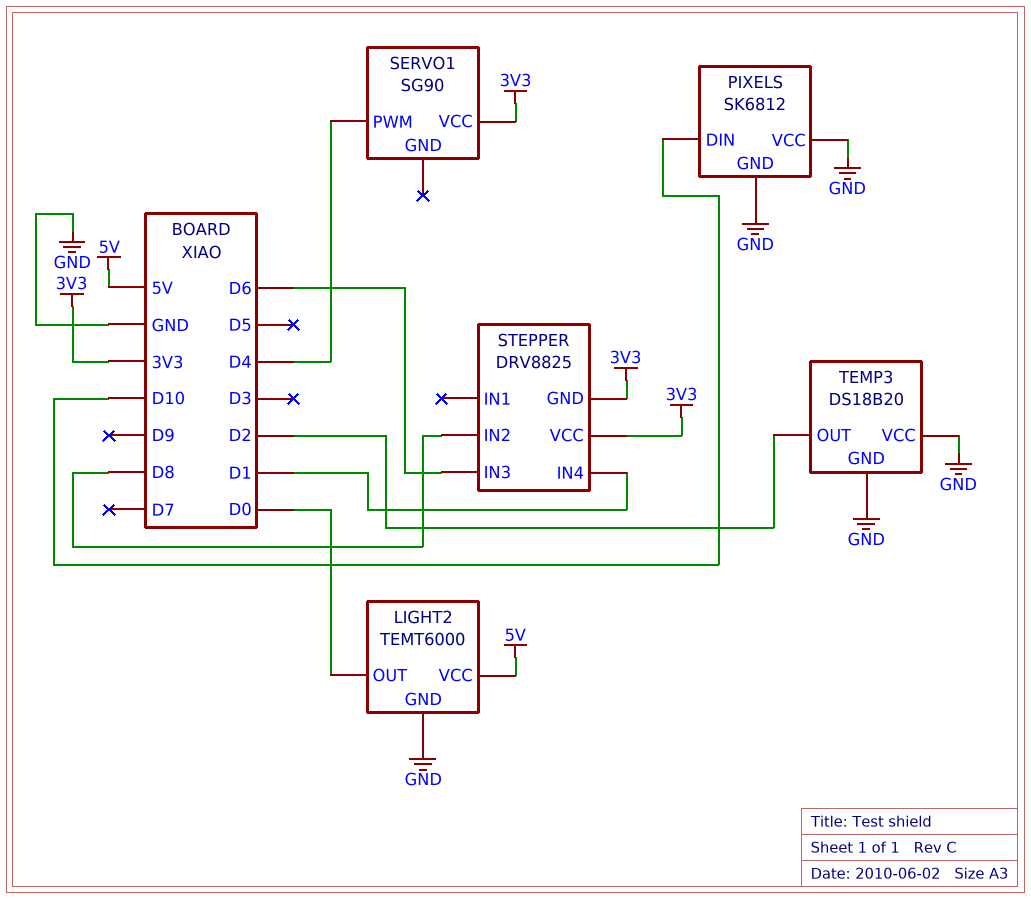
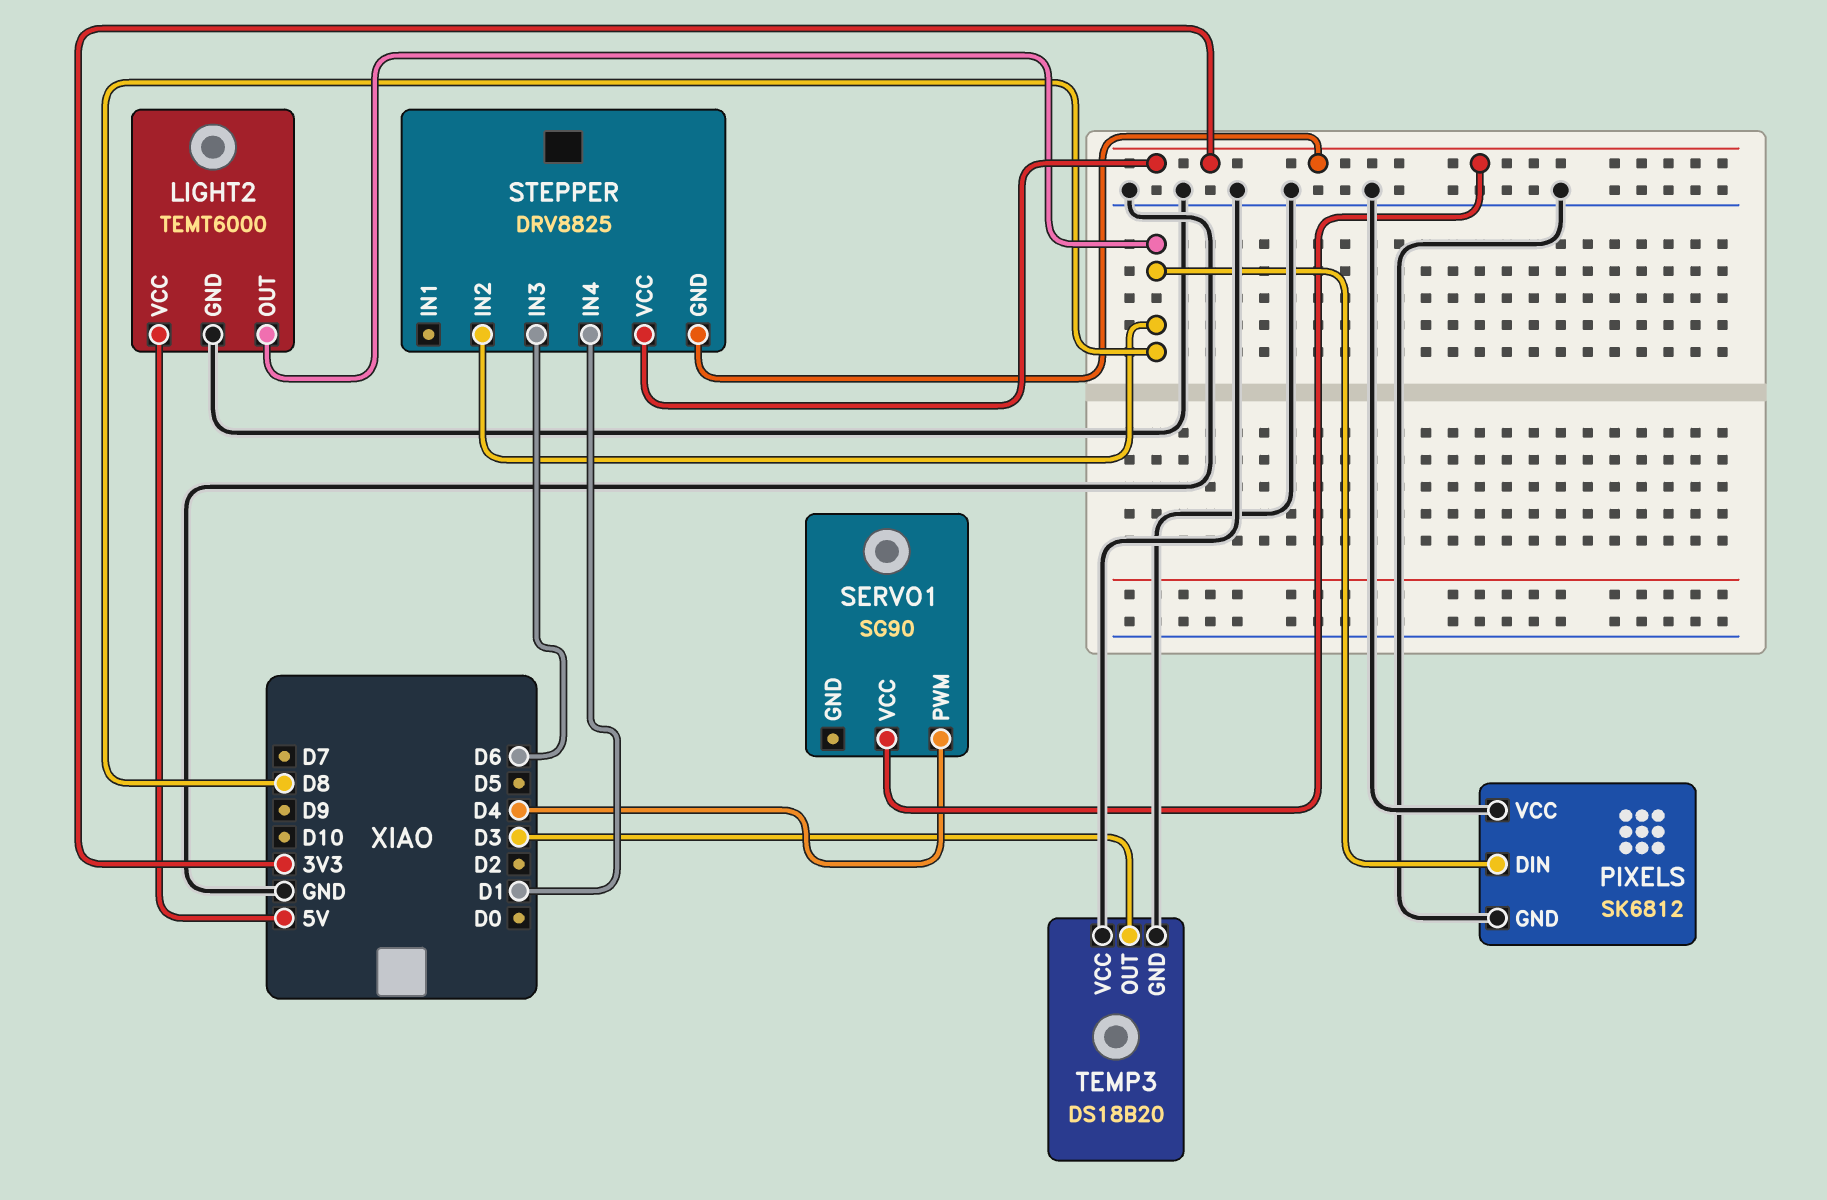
LIGHT2 pin OUT: D0 -> D8
PIXELS pin DIN: D10 -> D8
TEMP3 pin OUT: D2 -> D3

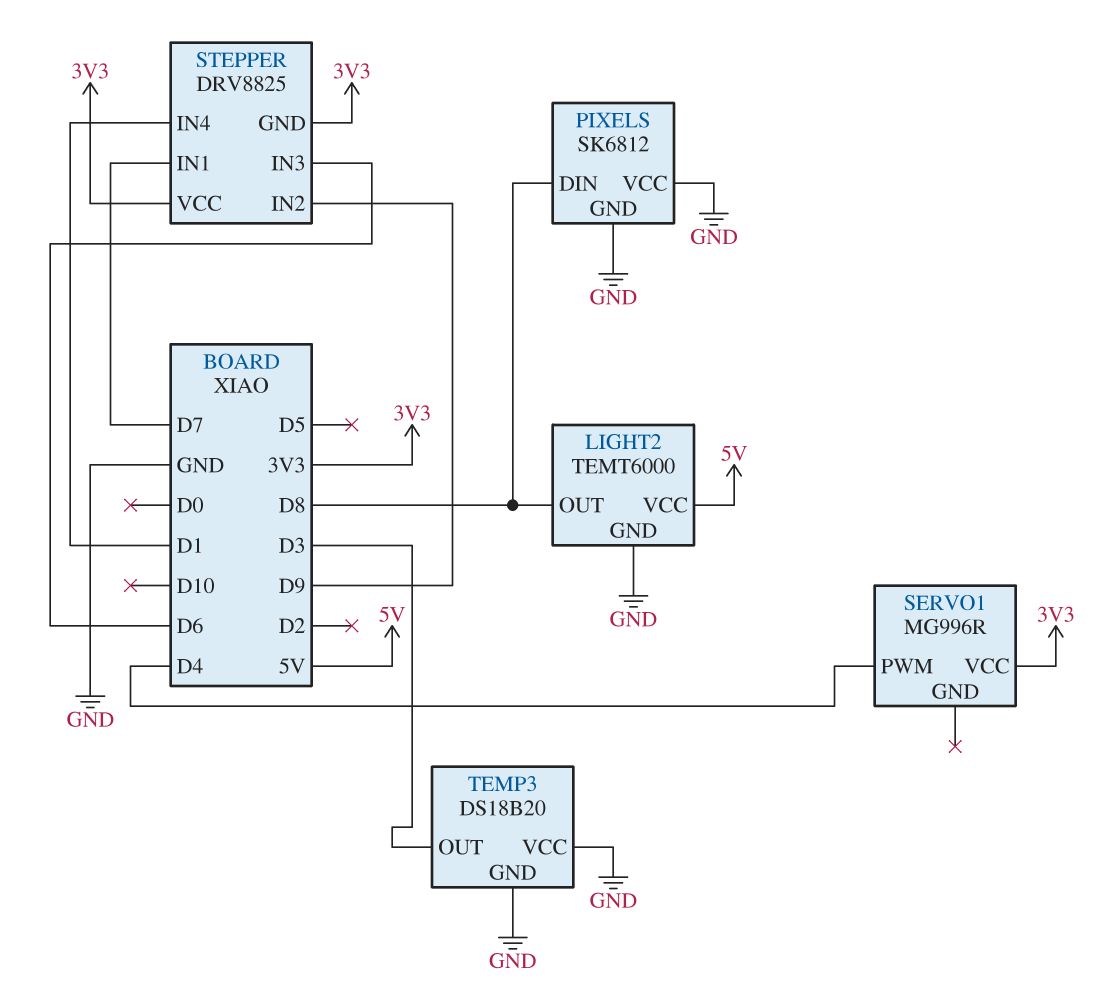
SERVO1: SG90 -> MG996R
STEPPER pin IN1: none -> D7
STEPPER pin IN2: D8 -> D9

